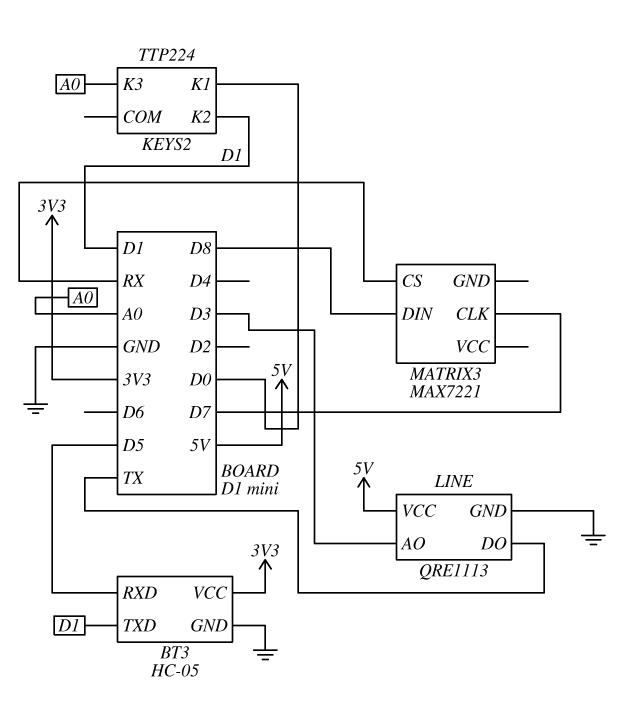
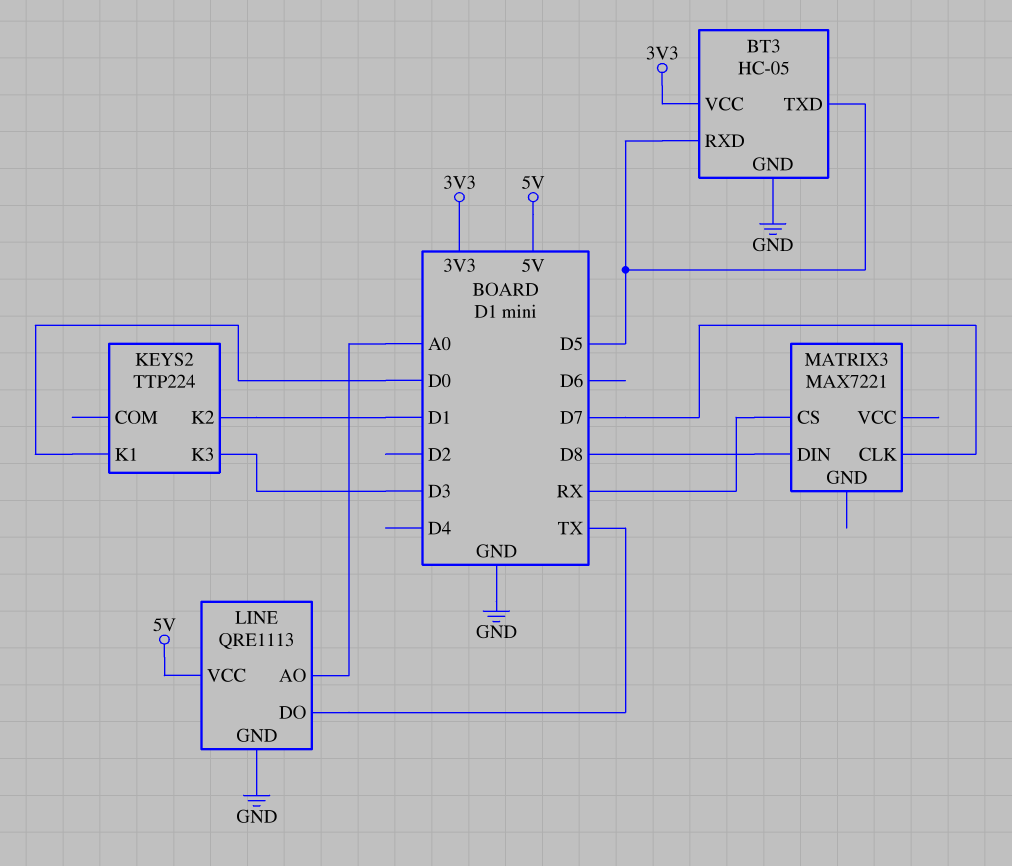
BT3 pin TXD: D1 -> D5
KEYS2 pin K3: A0 -> D3
LINE pin AO: D3 -> A0

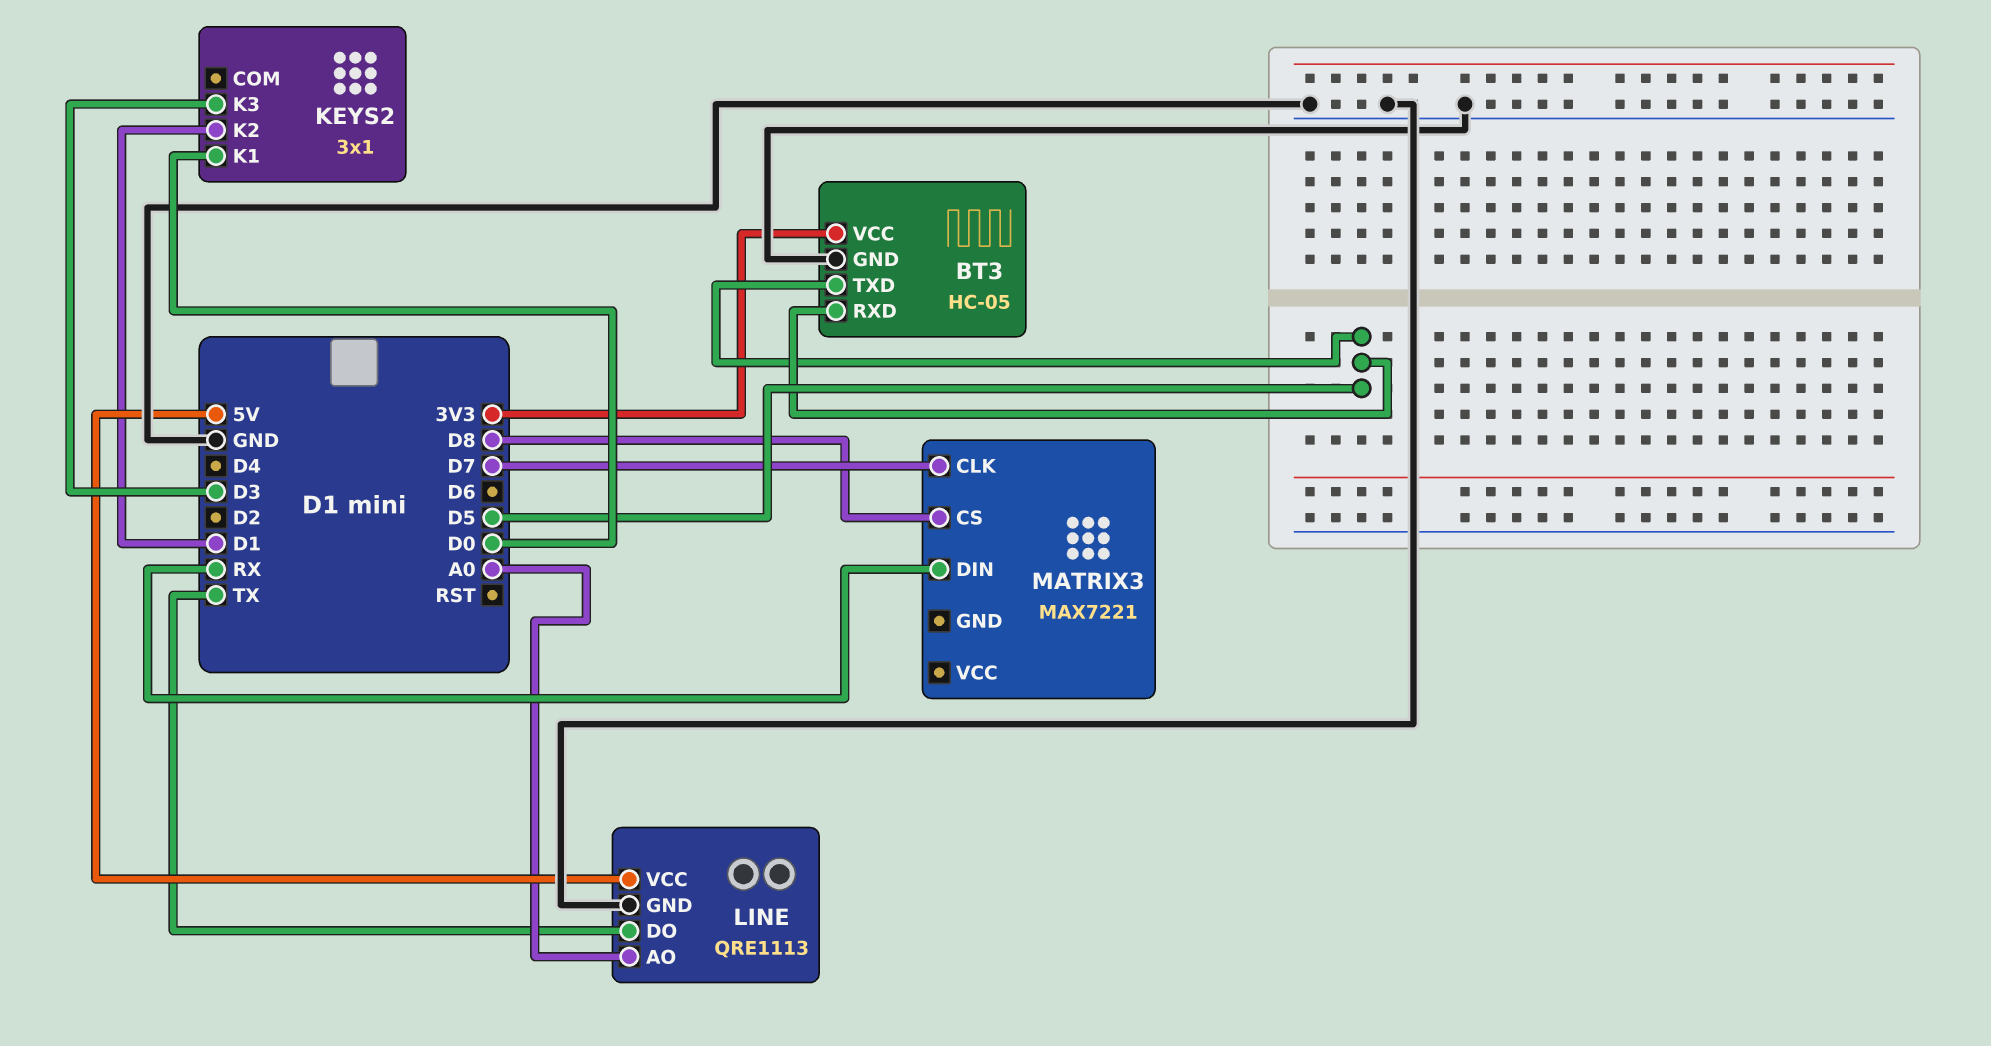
KEYS2: TTP224 -> 3x1
MATRIX3 pin CS: RX -> D8
MATRIX3 pin DIN: D8 -> RX

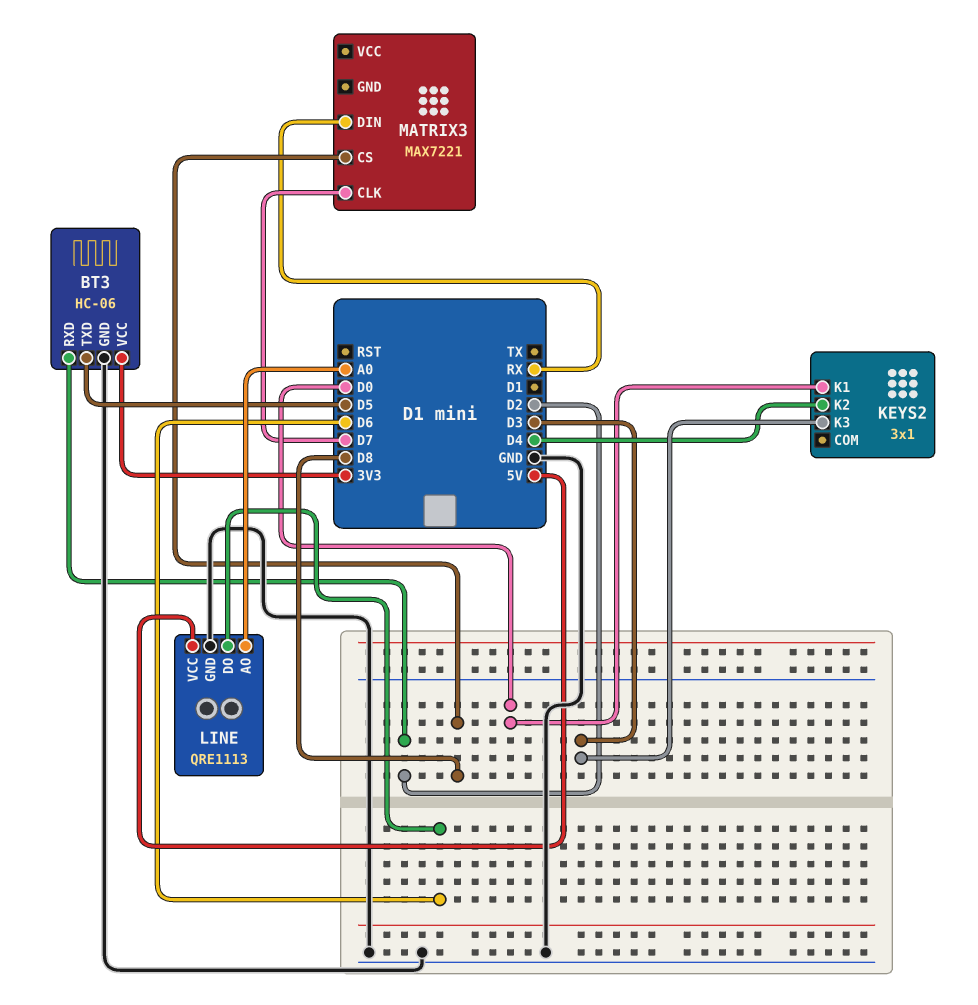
BT3: HC-05 -> HC-06
BT3 pin RXD: D5 -> D2
KEYS2 pin K2: D1 -> D4
LINE pin DO: TX -> D6

